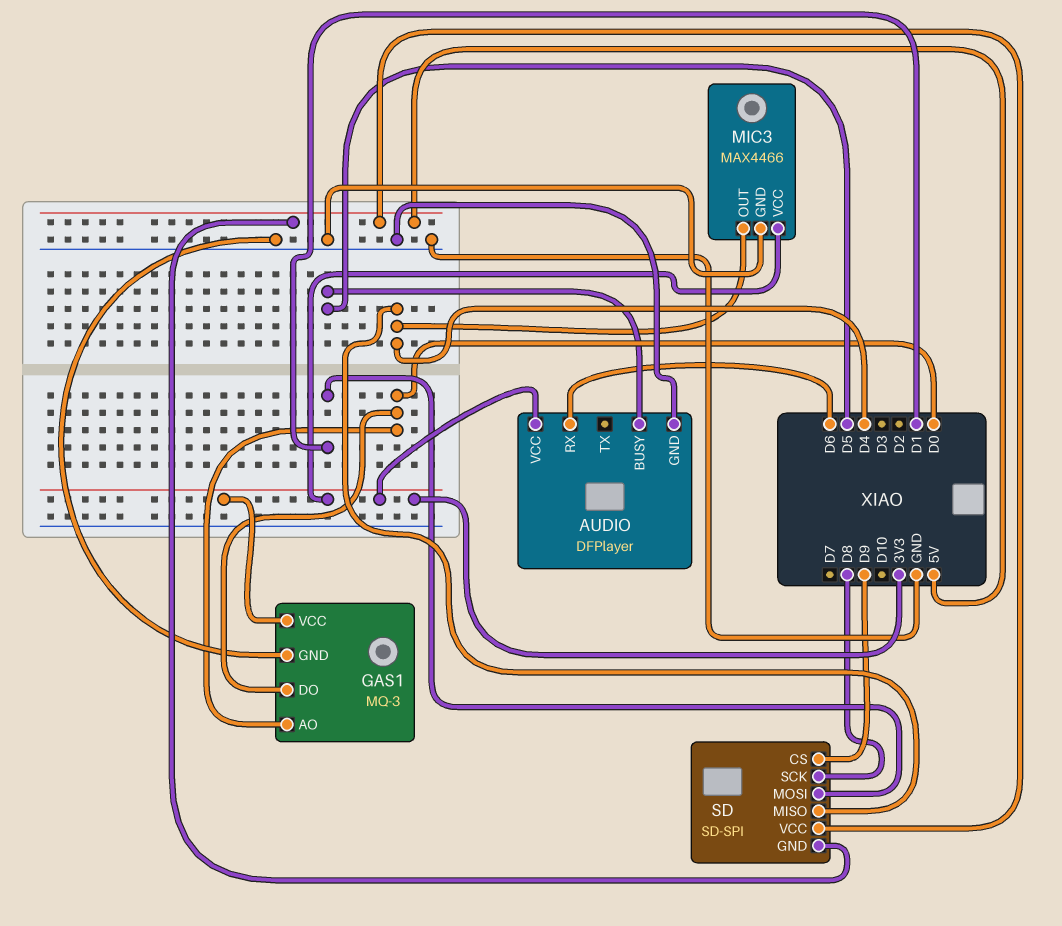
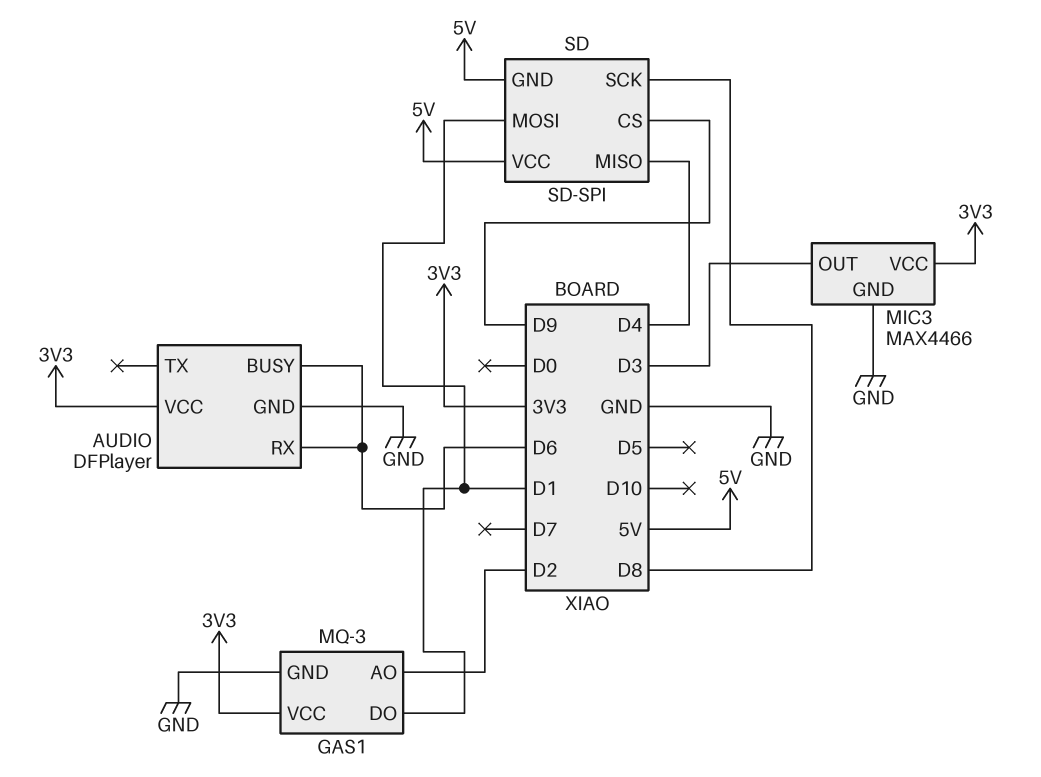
AUDIO pin BUSY: D5 -> D6
GAS1 pin AO: D0 -> D2
GAS1 pin DO: D0 -> D1
MIC3 pin OUT: D4 -> D3

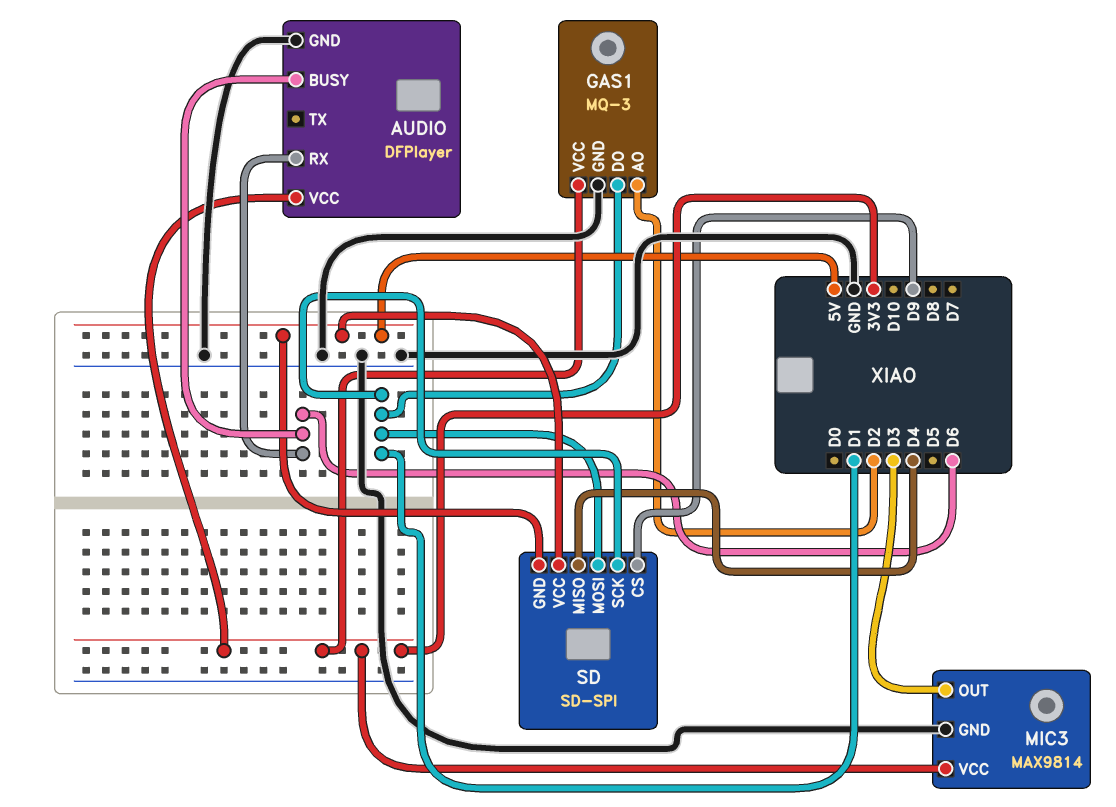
MIC3: MAX4466 -> MAX9814
SD pin SCK: D8 -> D1

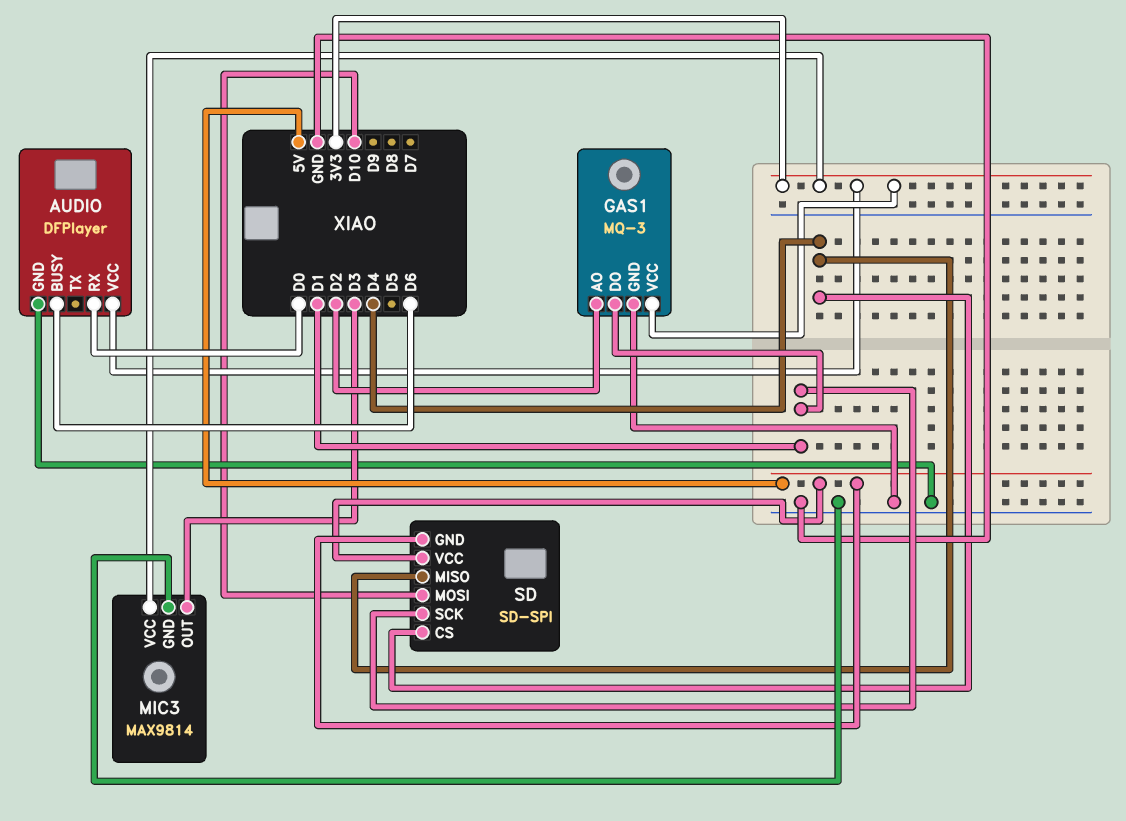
AUDIO pin RX: D6 -> D0
SD pin CS: D9 -> D4
SD pin MOSI: D1 -> D10

